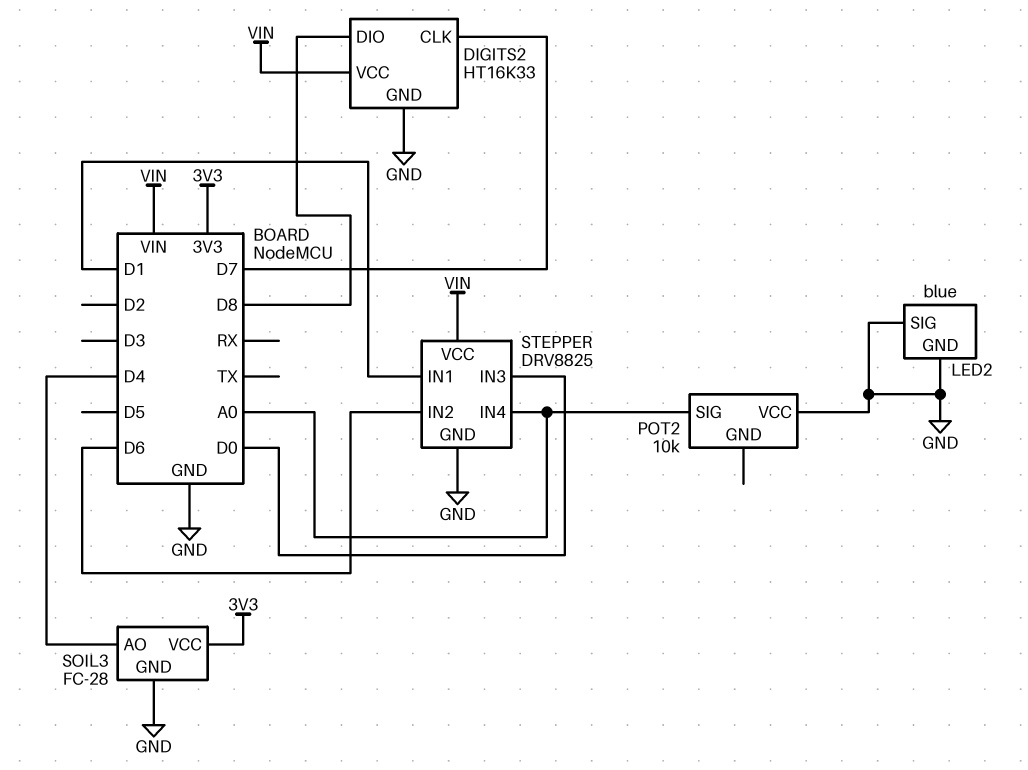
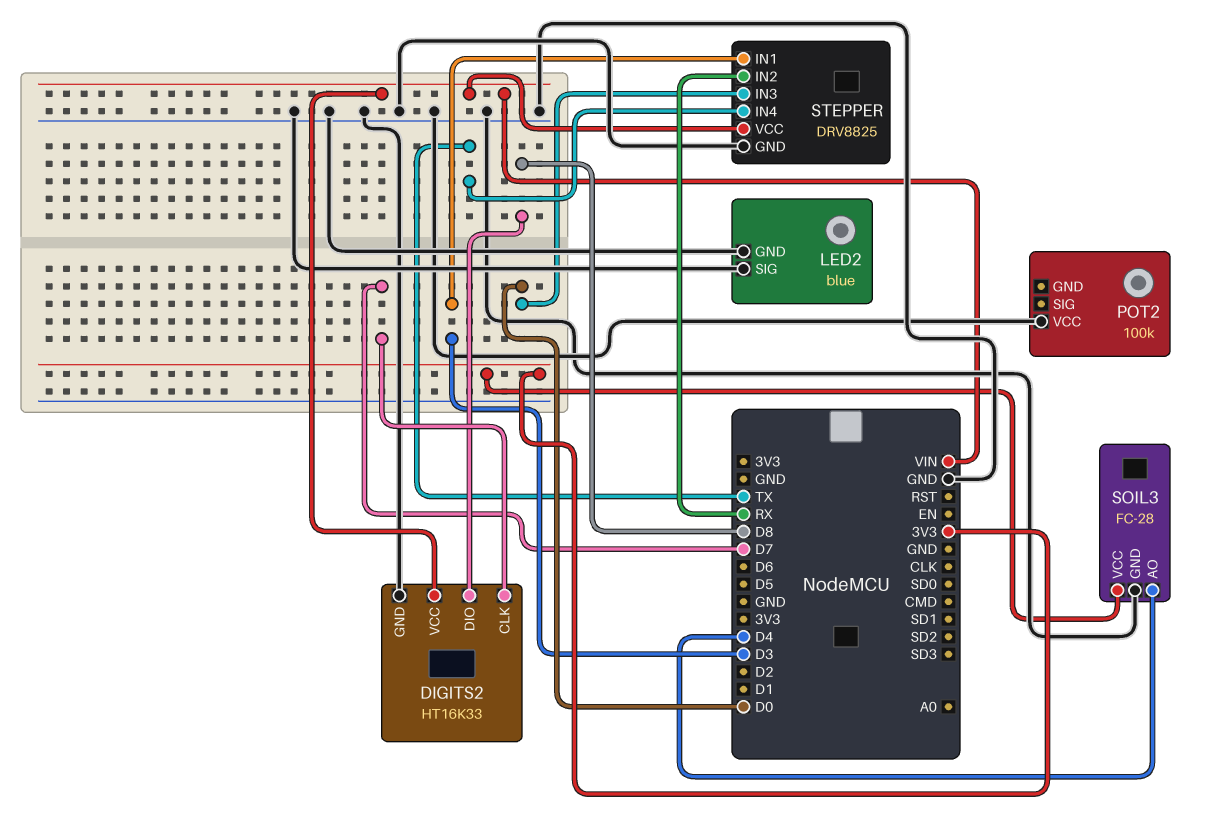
POT2: 10k -> 100k
POT2 pin SIG: A0 -> none
STEPPER pin IN1: D1 -> D3
STEPPER pin IN2: D6 -> RX
STEPPER pin IN4: A0 -> TX

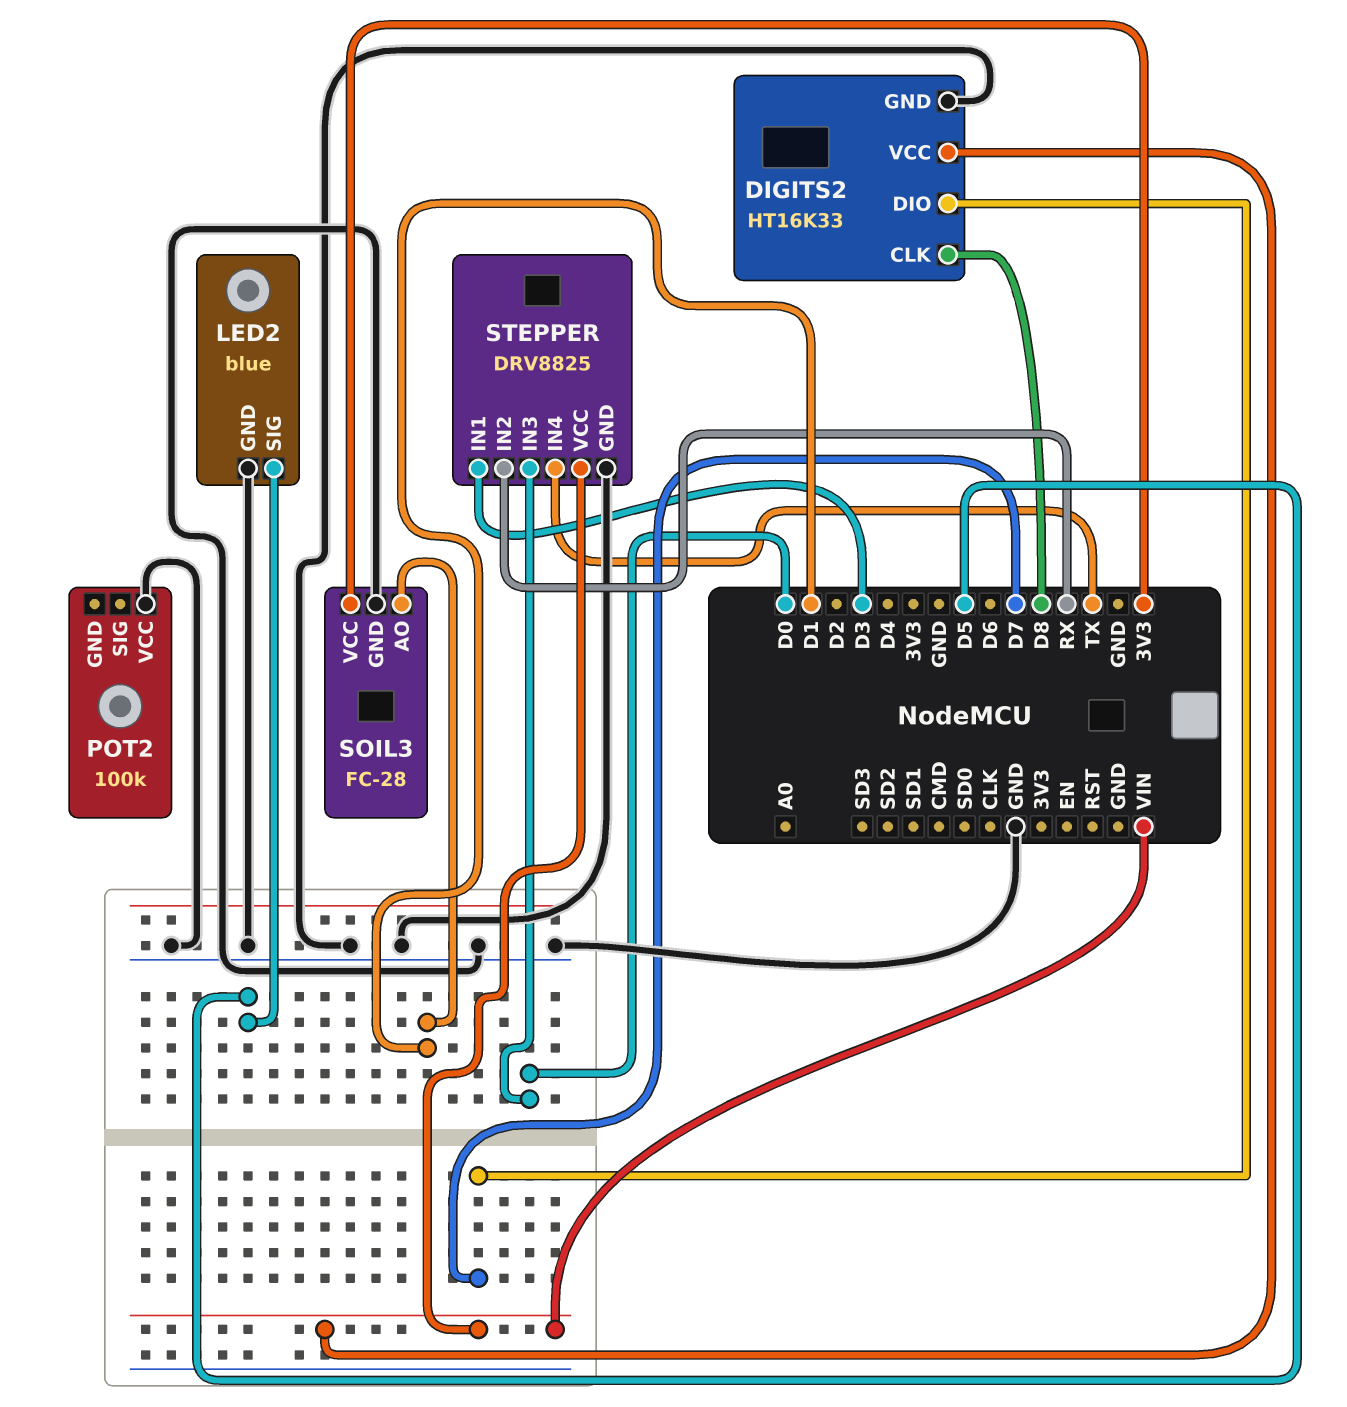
DIGITS2 pin CLK: D7 -> D8
DIGITS2 pin DIO: D8 -> D7
LED2 pin SIG: GND -> D5
SOIL3 pin AO: D4 -> D1

